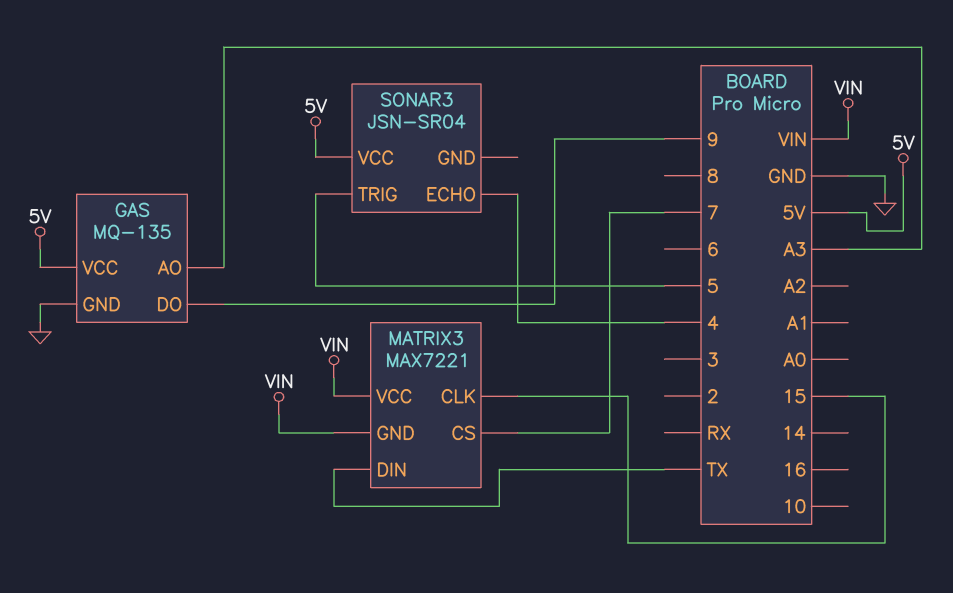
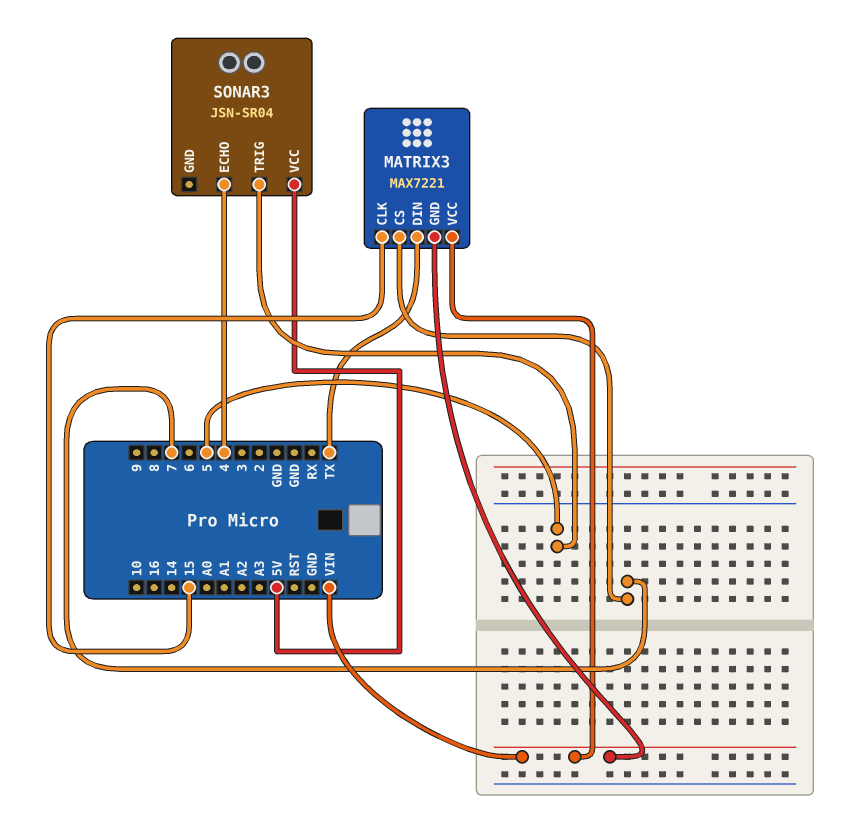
GAS: MQ-135 -> none
GAS pin AO: A3 -> none
GAS pin DO: 9 -> none
GAS pin GND: GND -> none
GAS pin VCC: 5V -> none

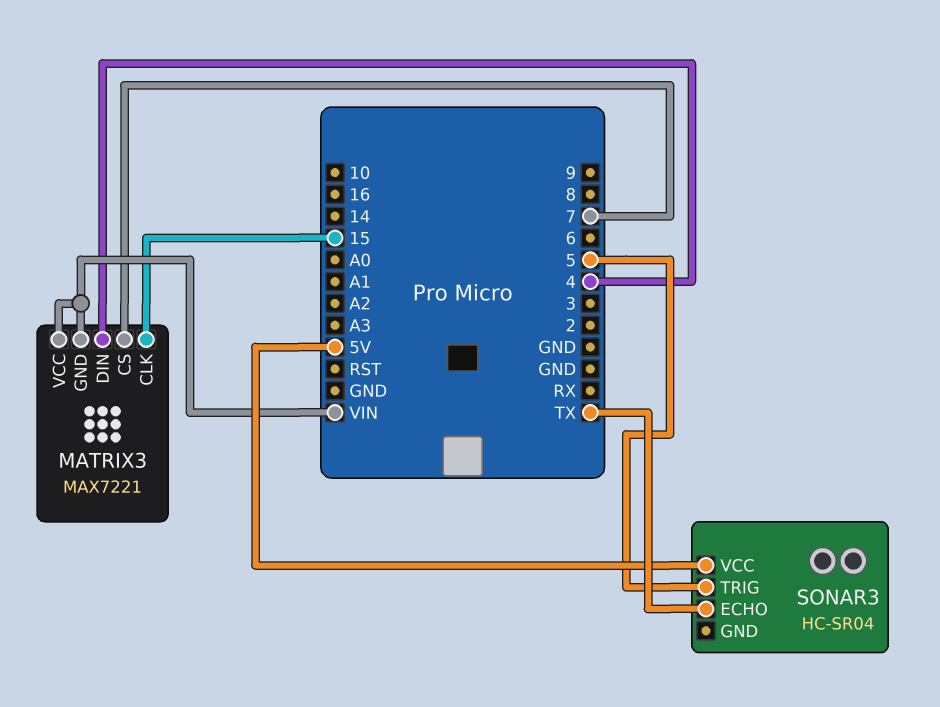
MATRIX3 pin DIN: TX -> 4
SONAR3: JSN-SR04 -> HC-SR04
SONAR3 pin ECHO: 4 -> TX

